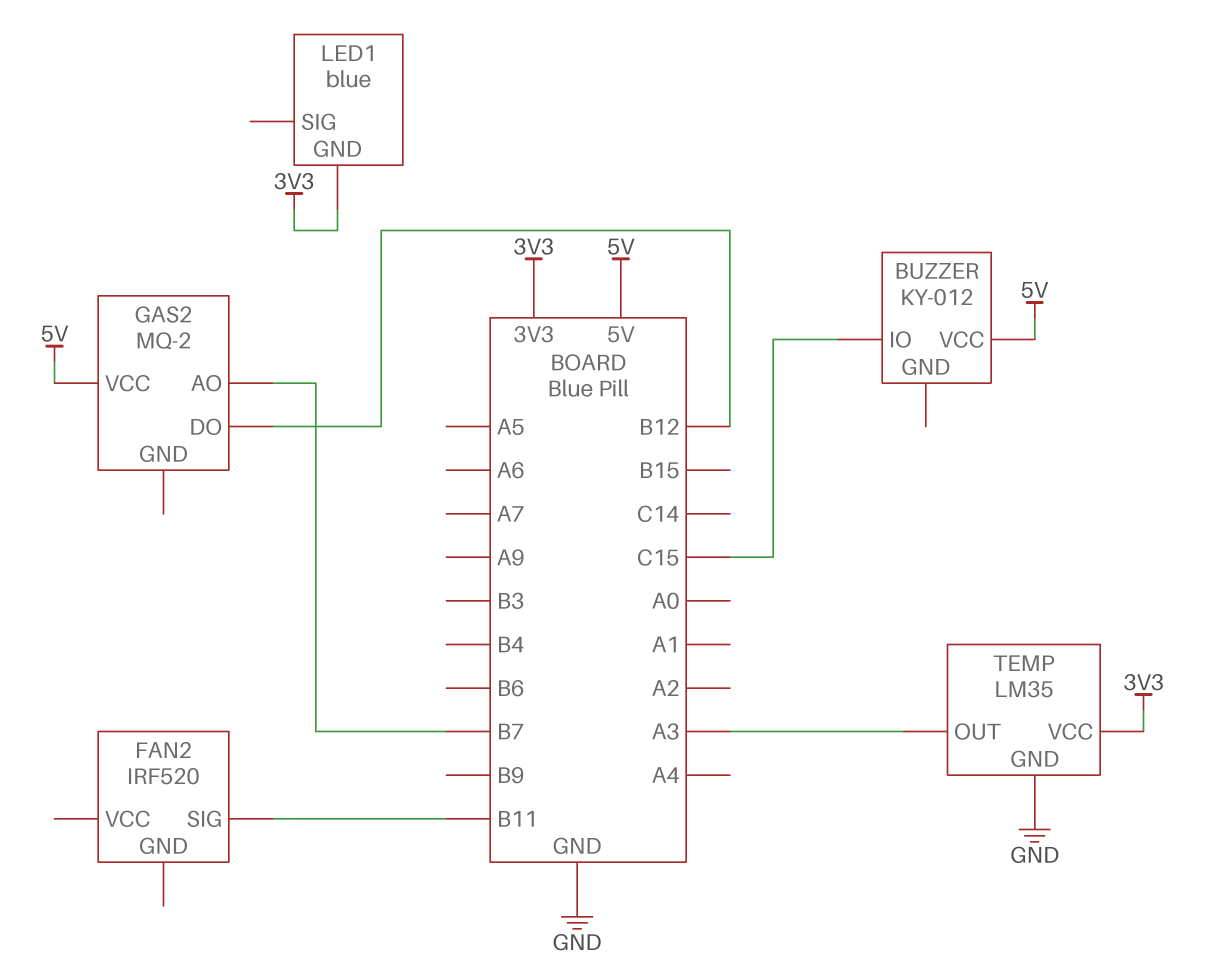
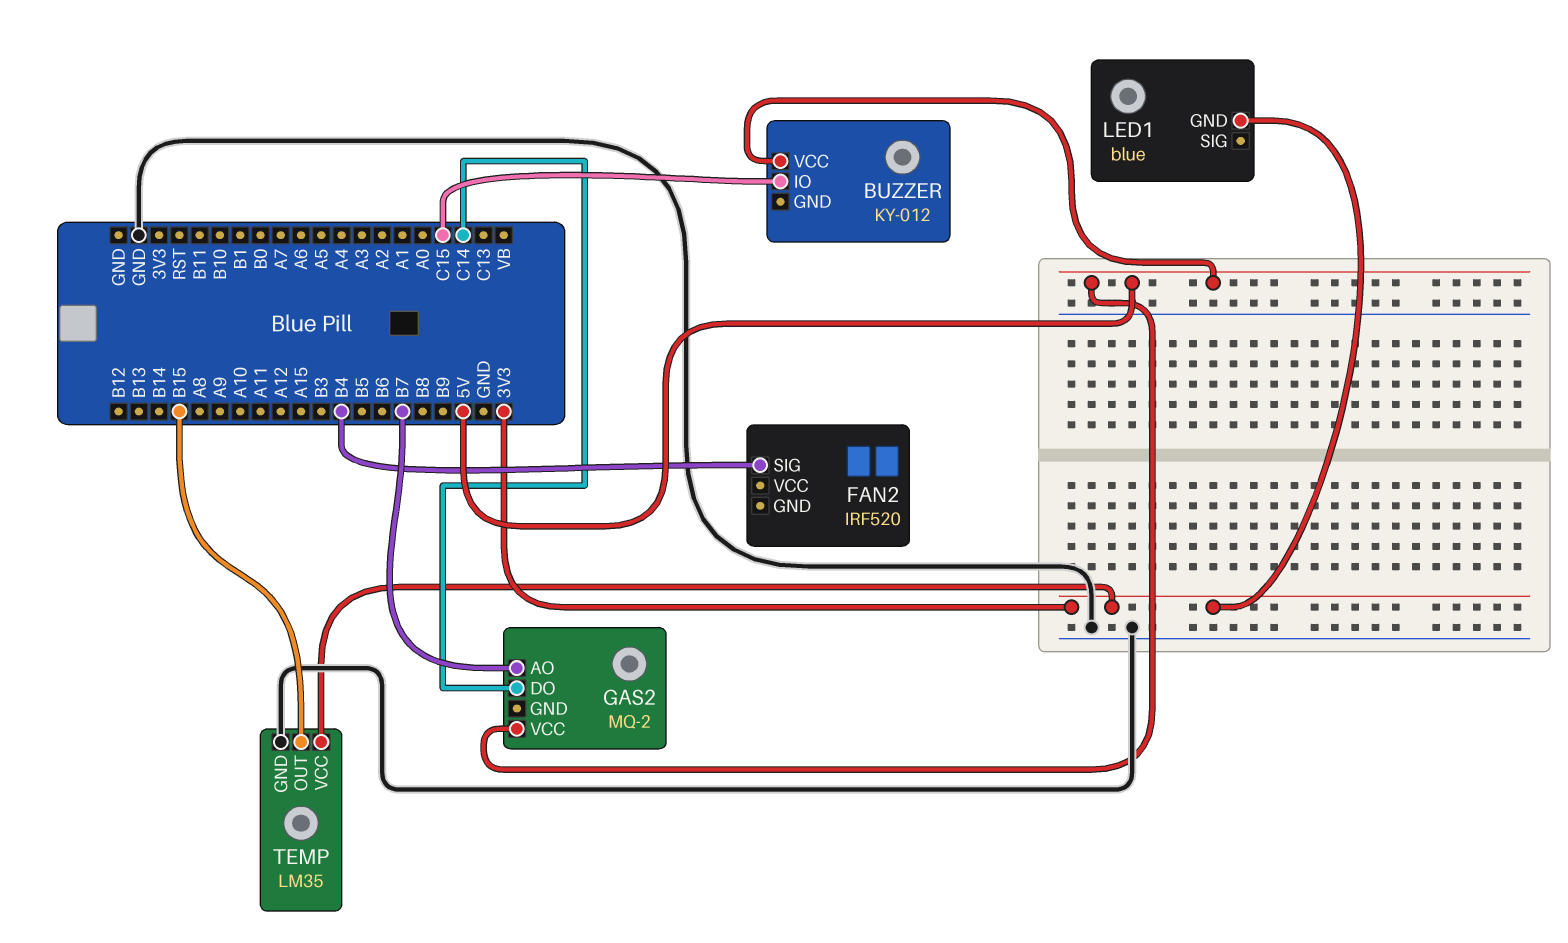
FAN2 pin SIG: B11 -> B4
GAS2 pin DO: B12 -> C14
TEMP pin OUT: A3 -> B15

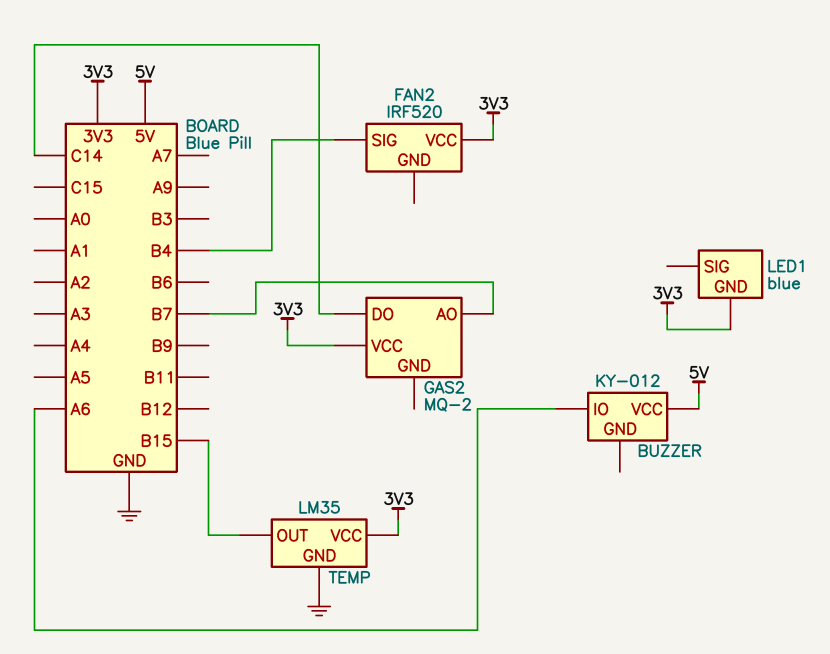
BUZZER pin IO: C15 -> A6
FAN2 pin VCC: none -> 3V3
GAS2 pin VCC: 5V -> 3V3

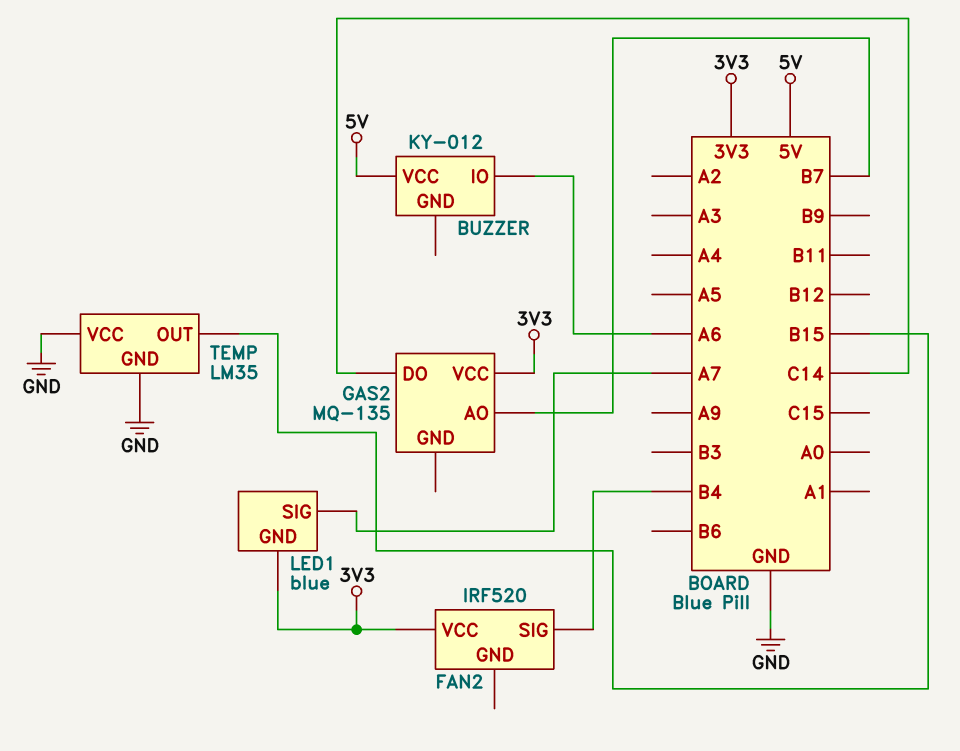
GAS2: MQ-2 -> MQ-135
LED1 pin SIG: none -> A7
TEMP pin VCC: 3V3 -> GND

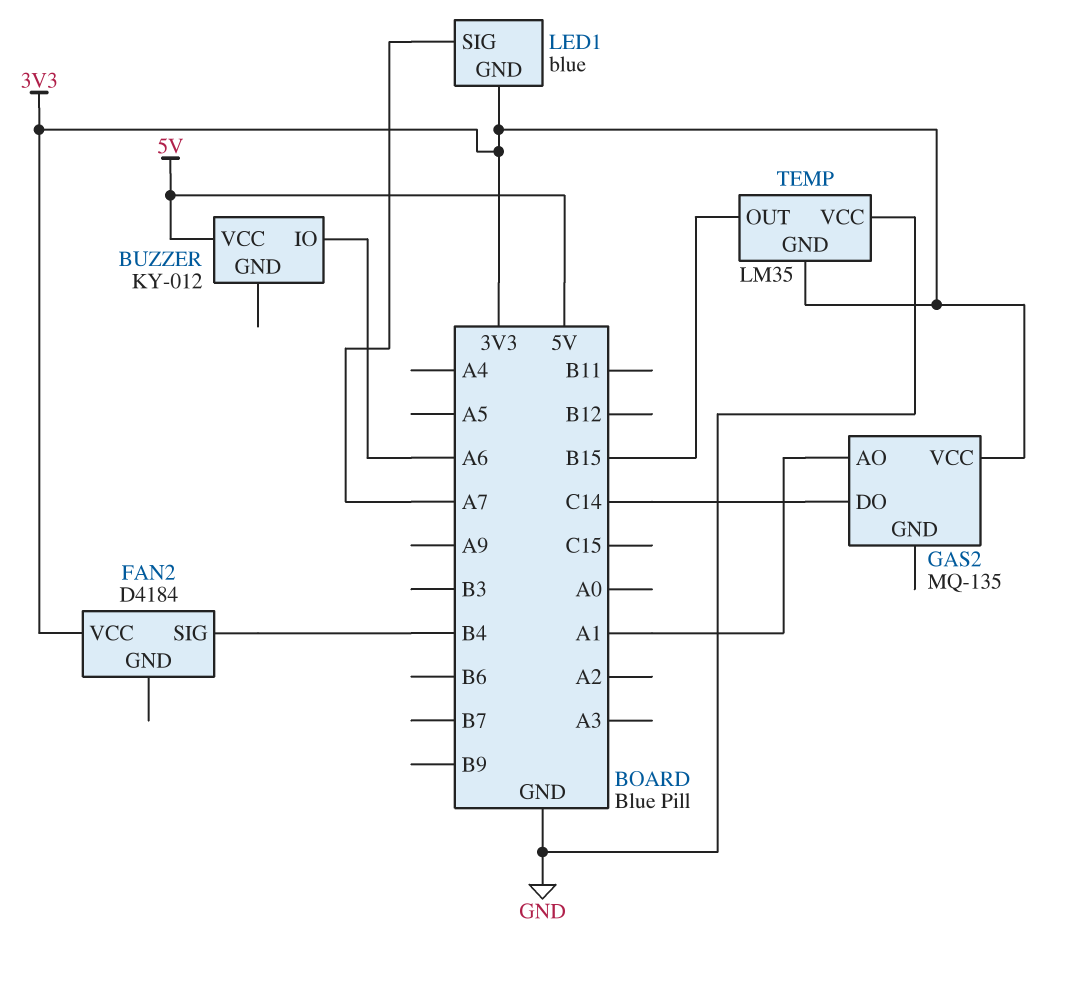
FAN2: IRF520 -> D4184
GAS2 pin AO: B7 -> A1
TEMP pin GND: GND -> 3V3

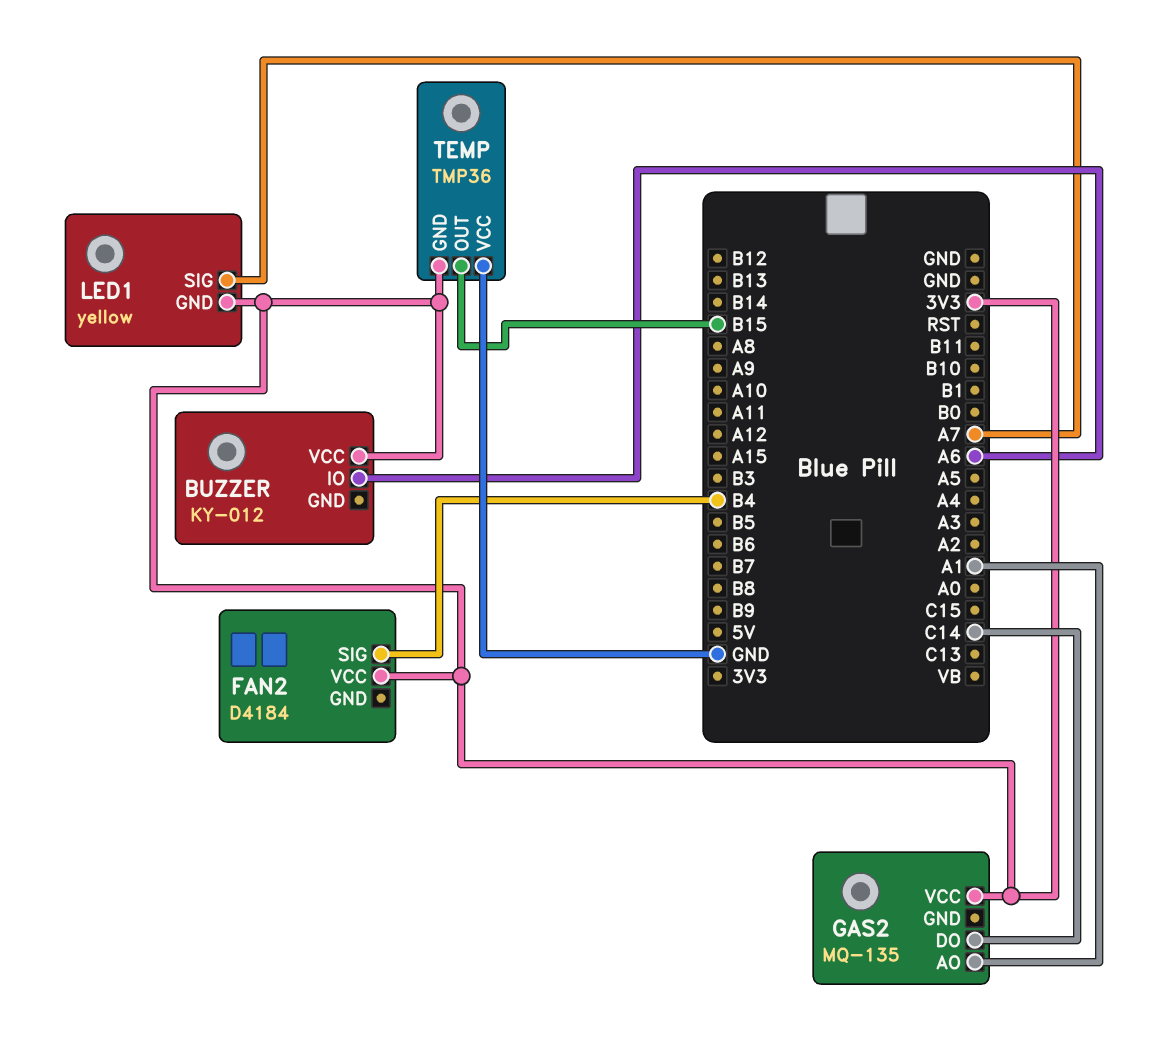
BUZZER pin VCC: 5V -> 3V3
LED1: blue -> yellow
TEMP: LM35 -> TMP36

